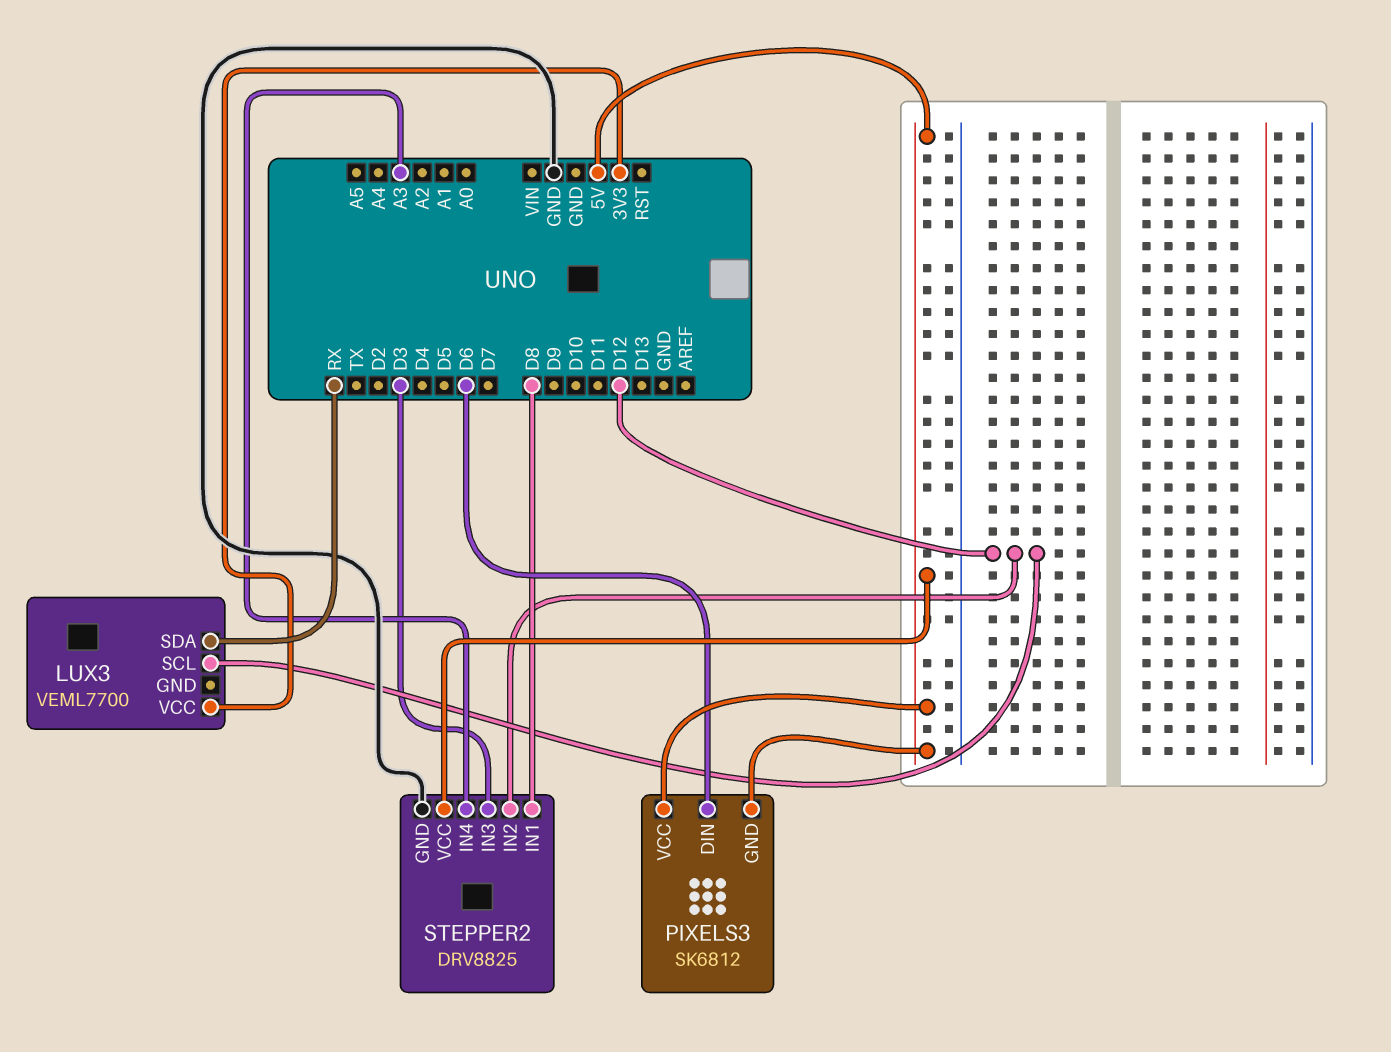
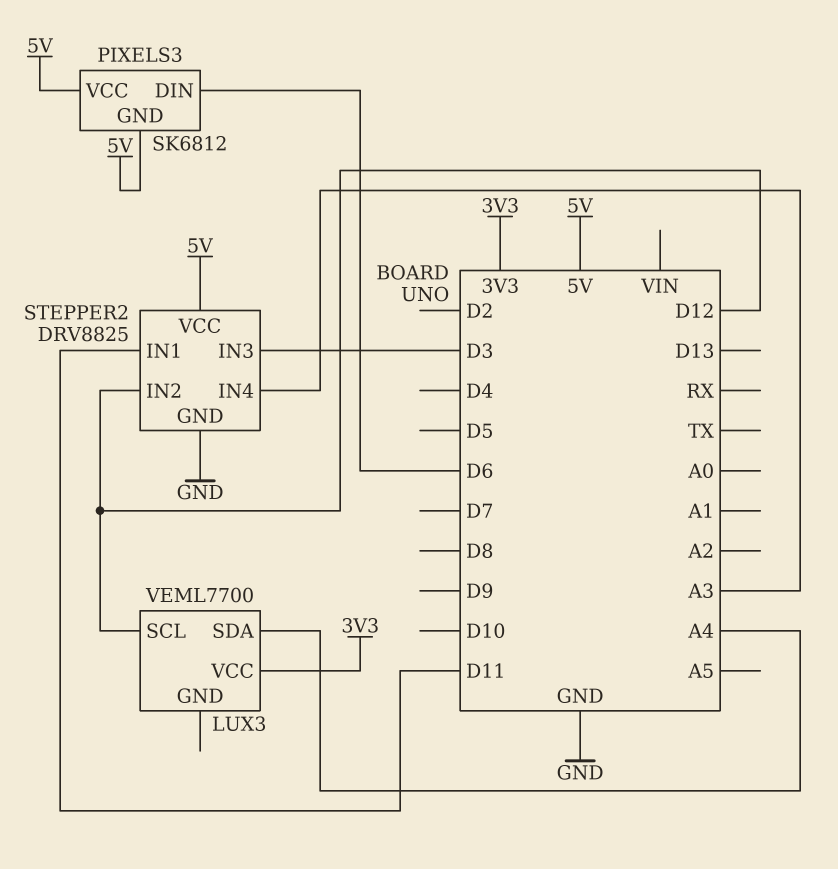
LUX3 pin SDA: RX -> A4
STEPPER2 pin IN1: D8 -> D11

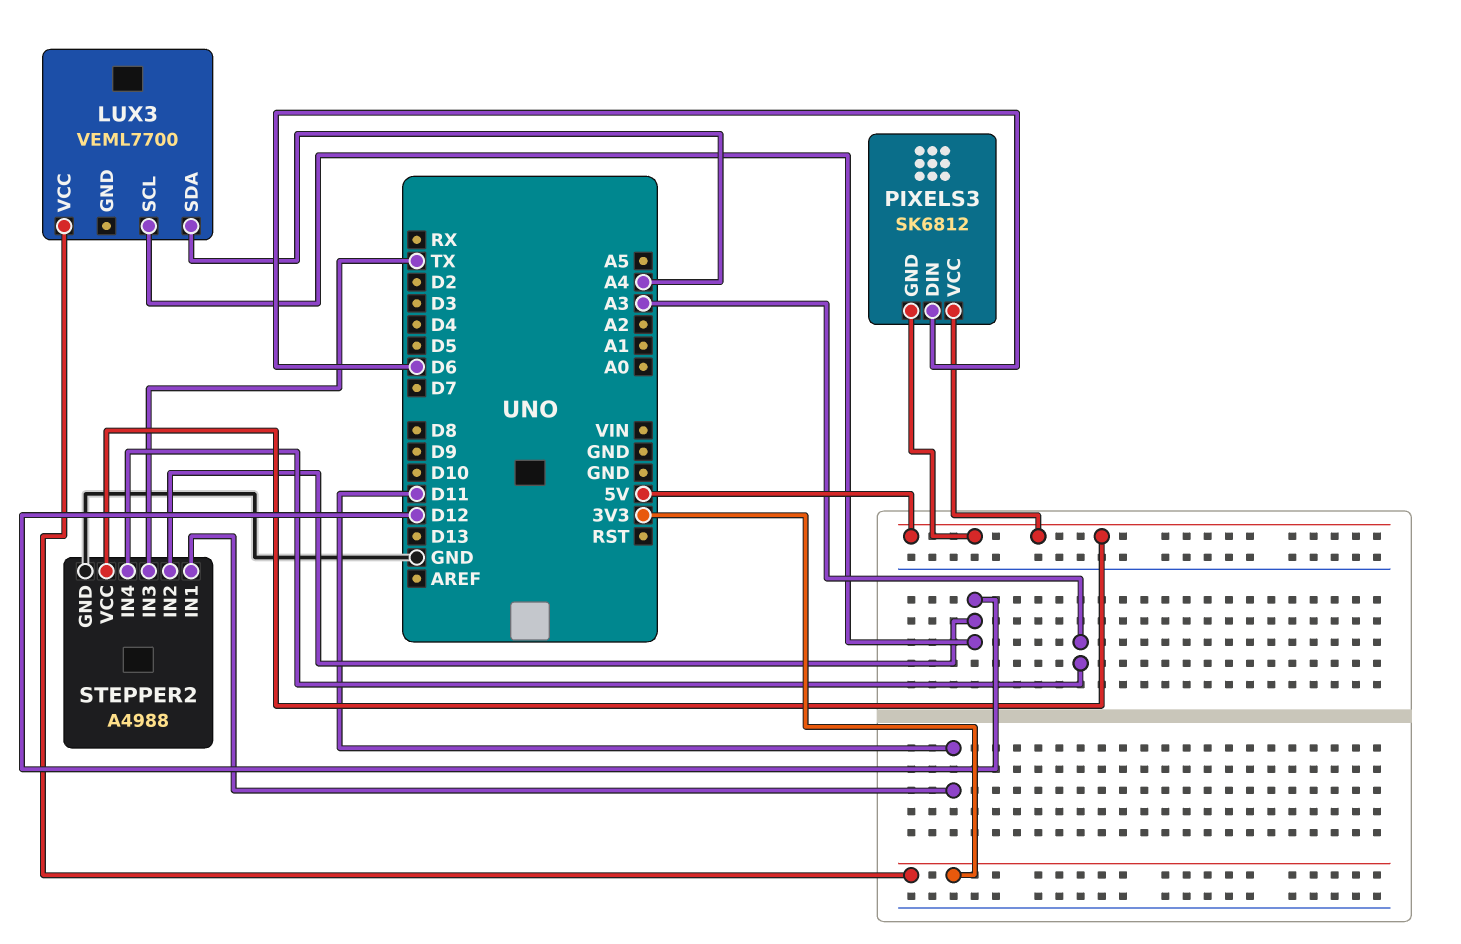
STEPPER2: DRV8825 -> A4988
STEPPER2 pin IN3: D3 -> TX

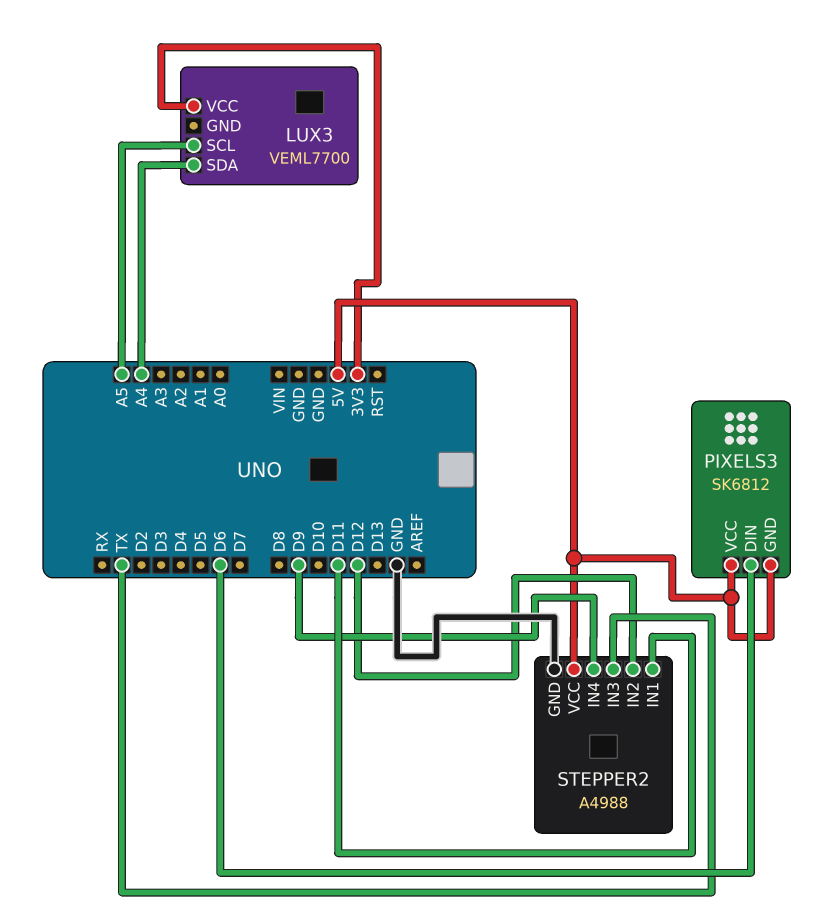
LUX3 pin SCL: D12 -> A5
STEPPER2 pin IN4: A3 -> D9

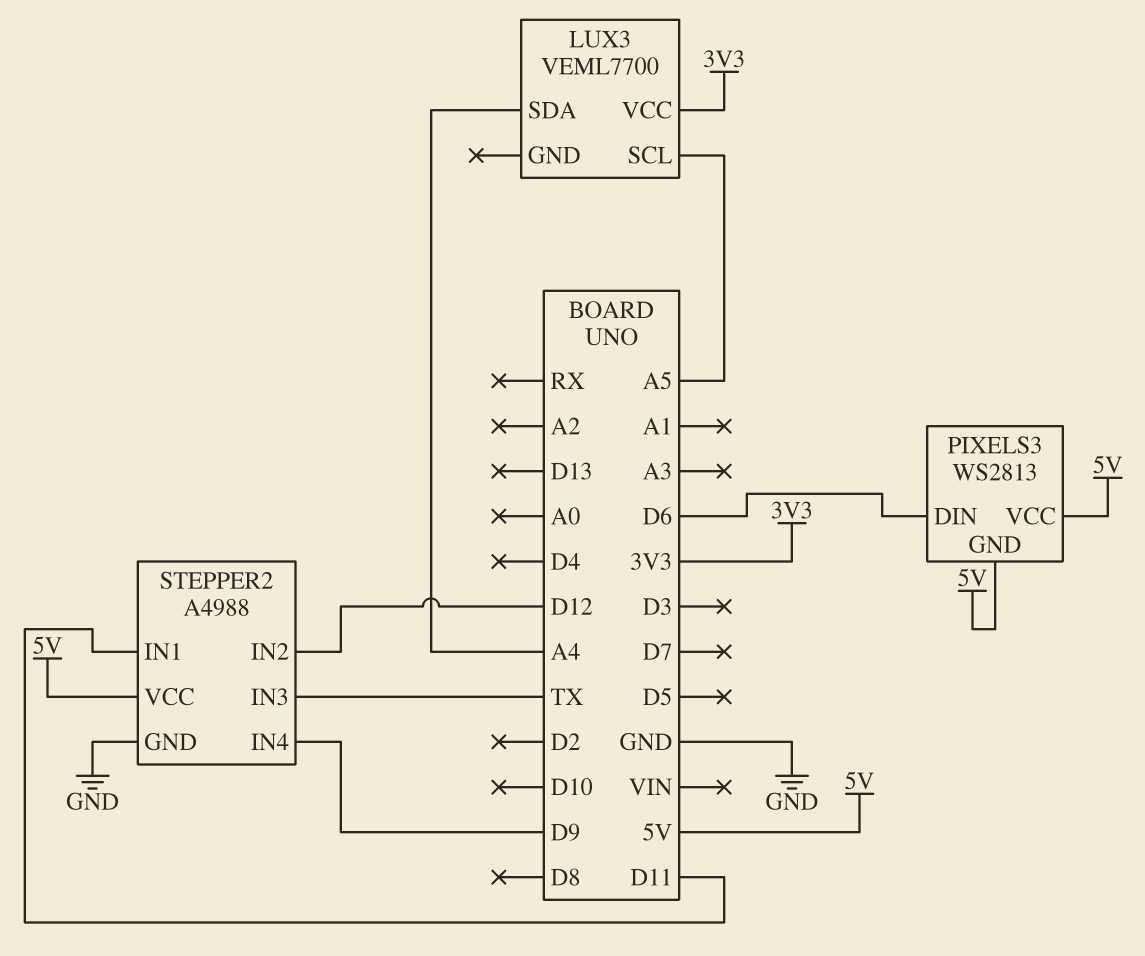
PIXELS3: SK6812 -> WS2813

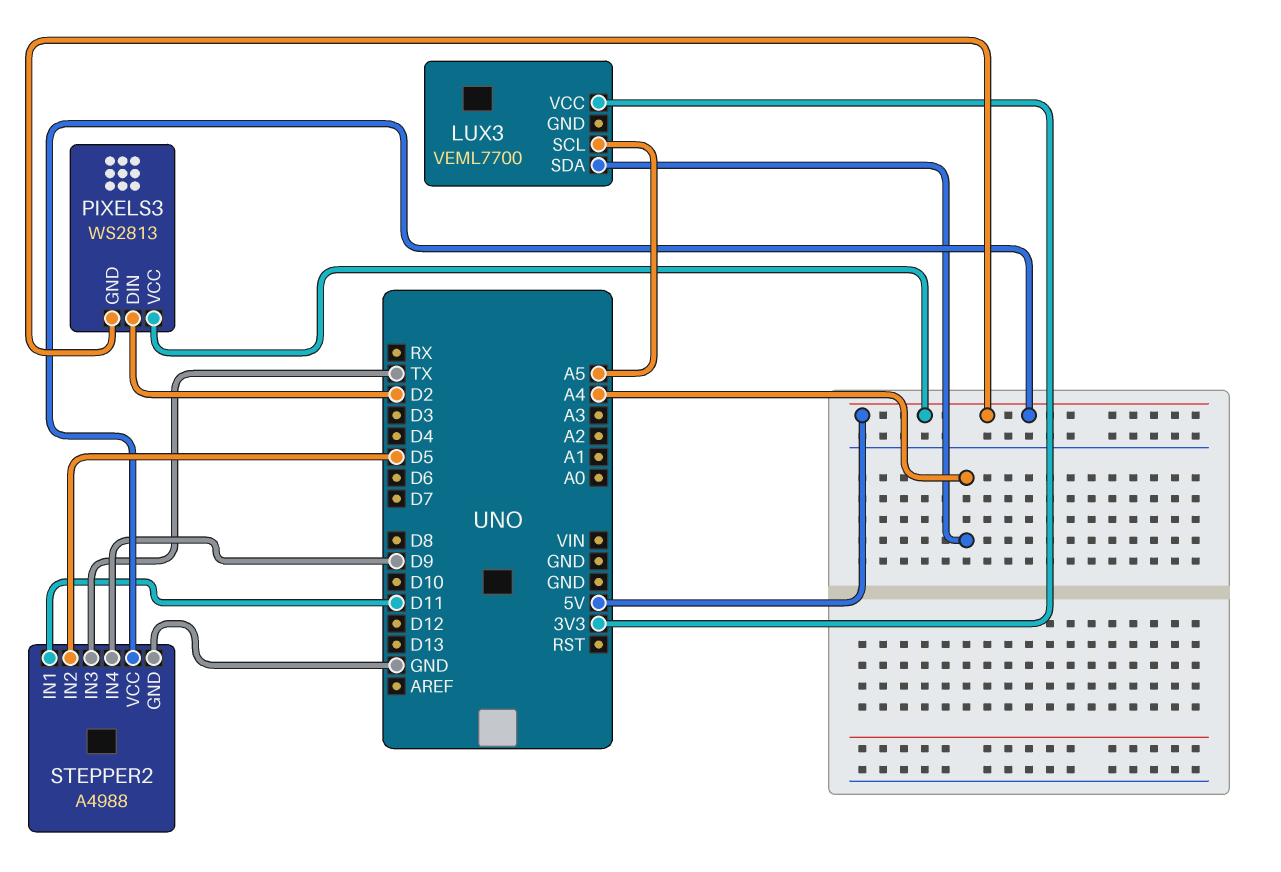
PIXELS3 pin DIN: D6 -> D2
STEPPER2 pin IN2: D12 -> D5

